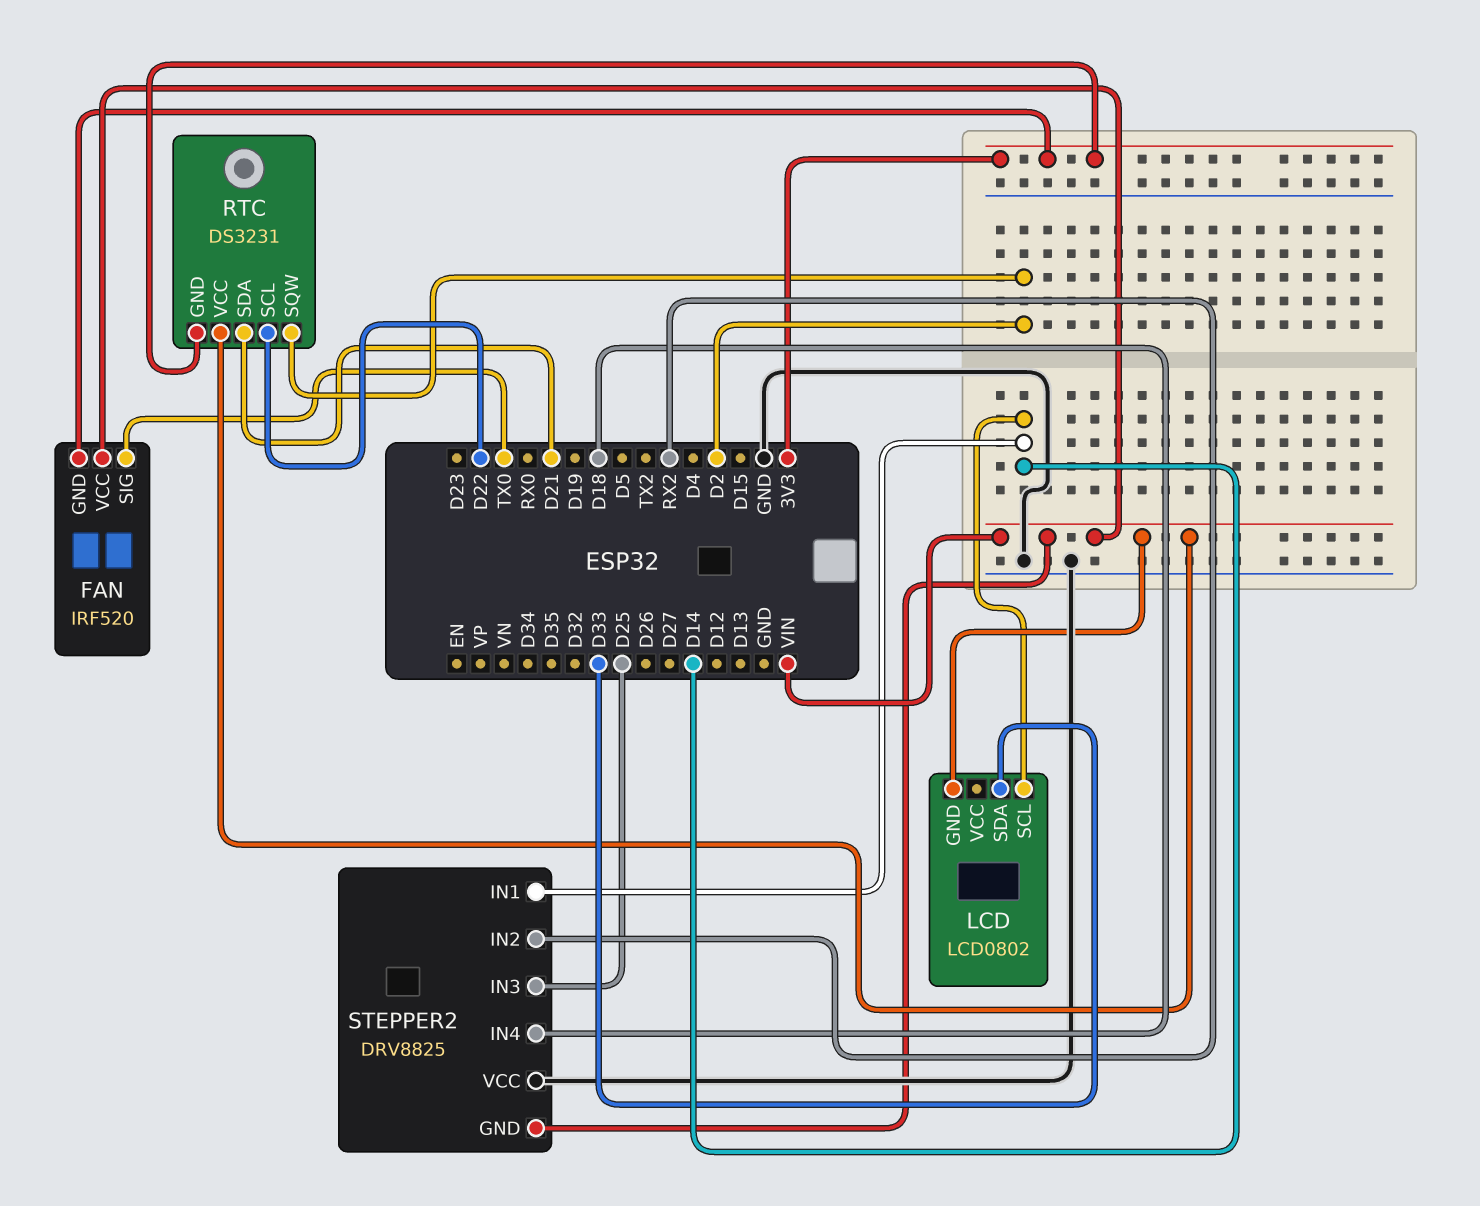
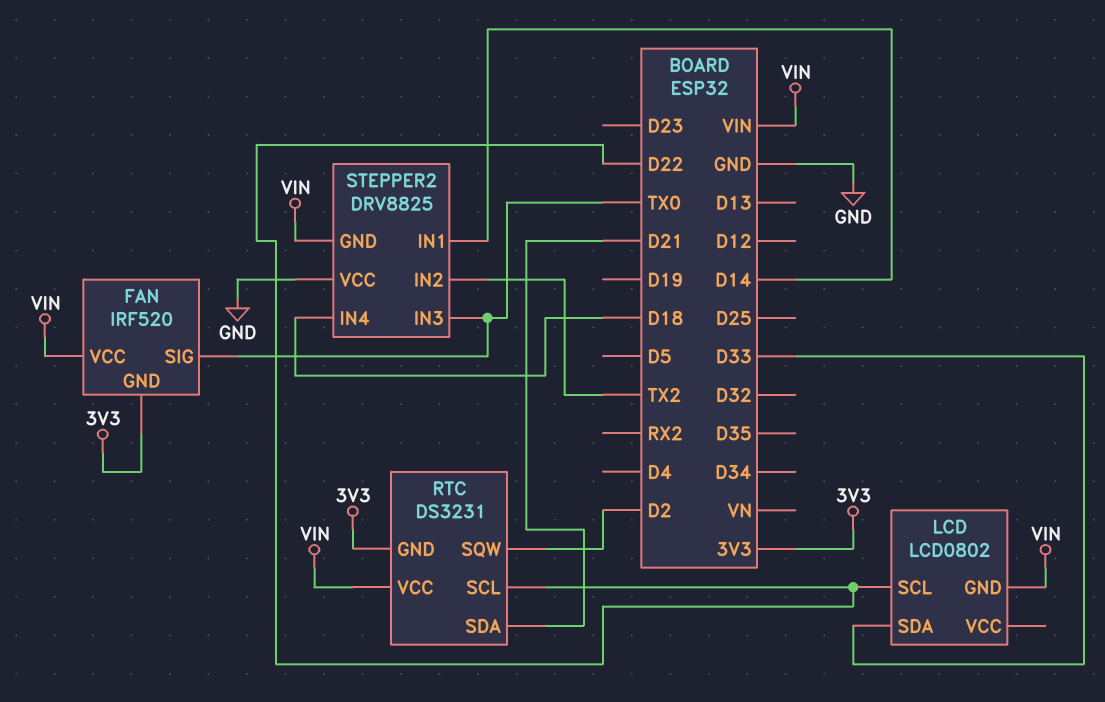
LCD pin SCL: D14 -> D22
STEPPER2 pin IN2: RX2 -> TX2
STEPPER2 pin IN3: D25 -> TX0

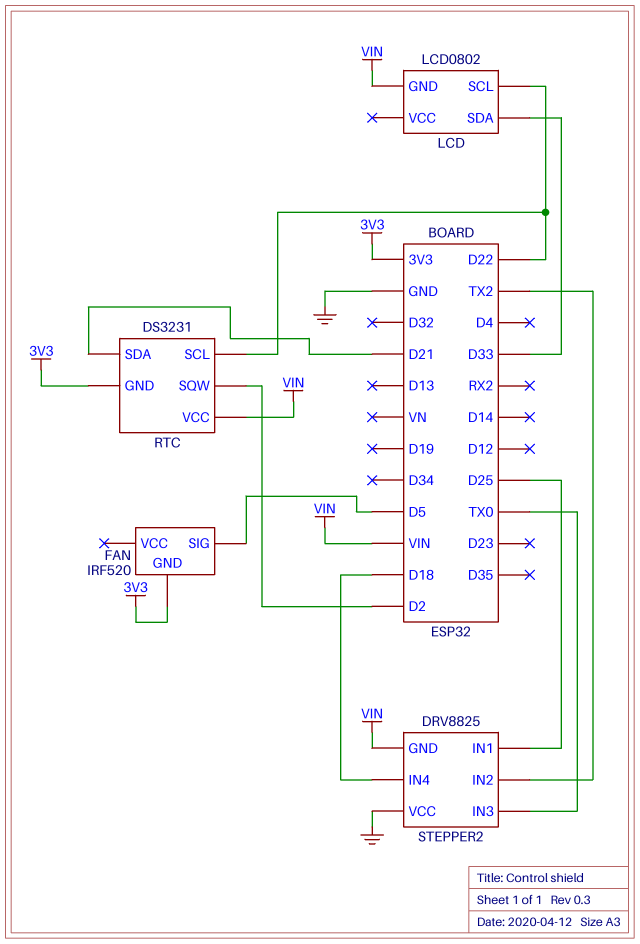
FAN pin SIG: TX0 -> D5
FAN pin VCC: VIN -> none
STEPPER2 pin IN1: D14 -> D25

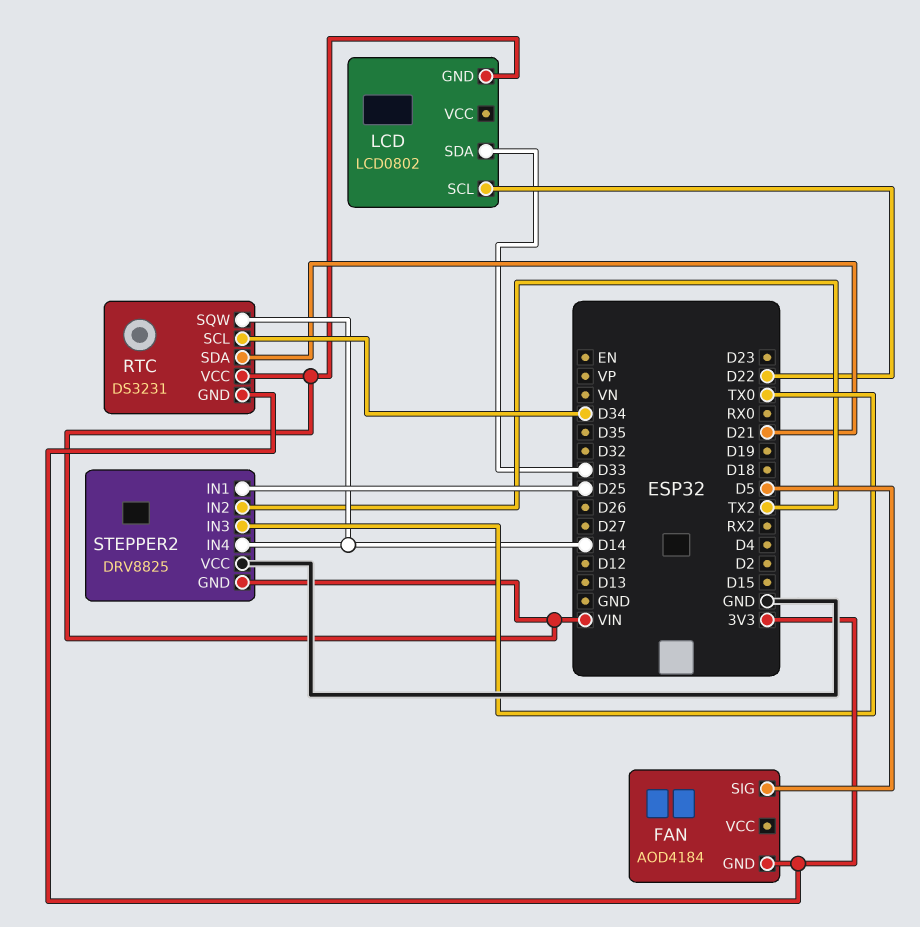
FAN: IRF520 -> AOD4184
RTC pin SCL: D22 -> D34
RTC pin SQW: D2 -> D14
STEPPER2 pin IN4: D18 -> D14

